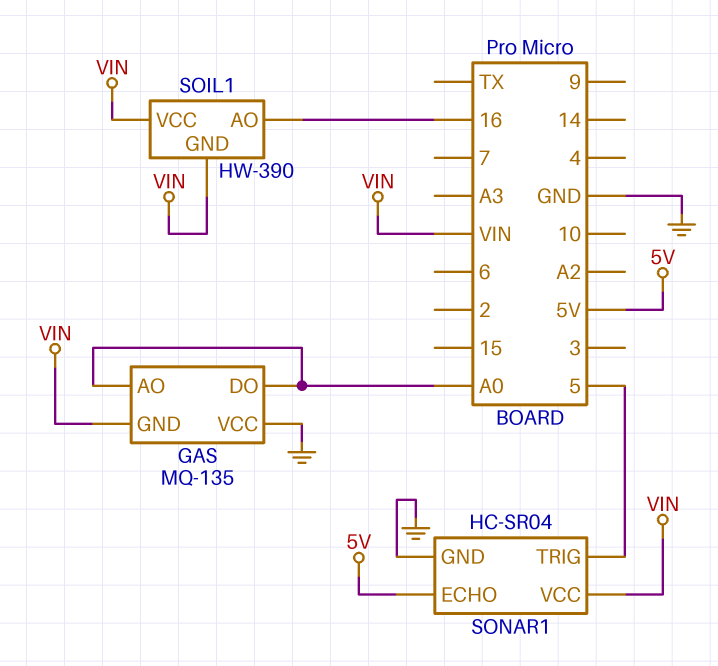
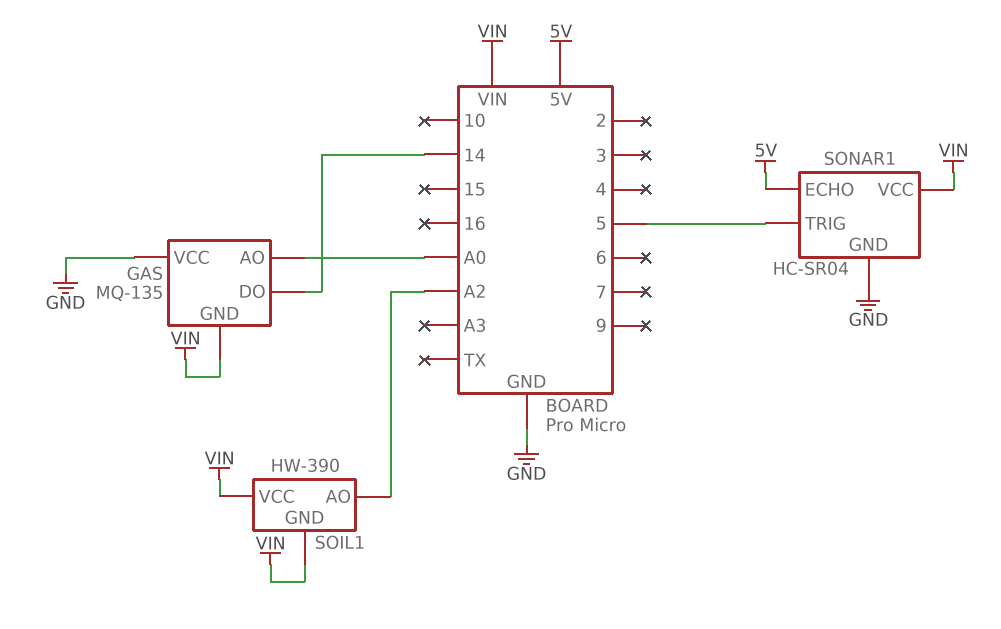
GAS pin DO: A0 -> 14
SOIL1 pin AO: 16 -> A2

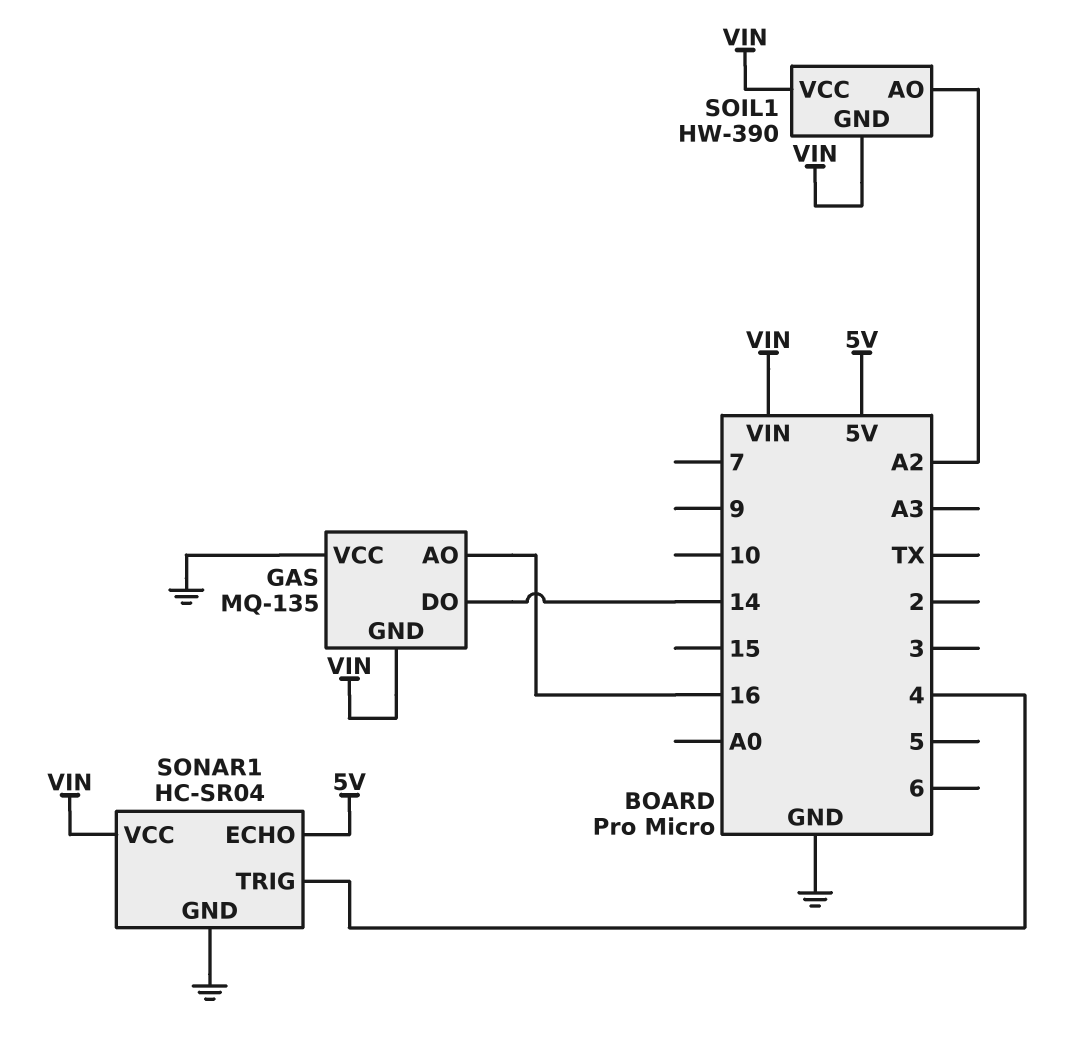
GAS pin AO: A0 -> 16
SONAR1 pin TRIG: 5 -> 4

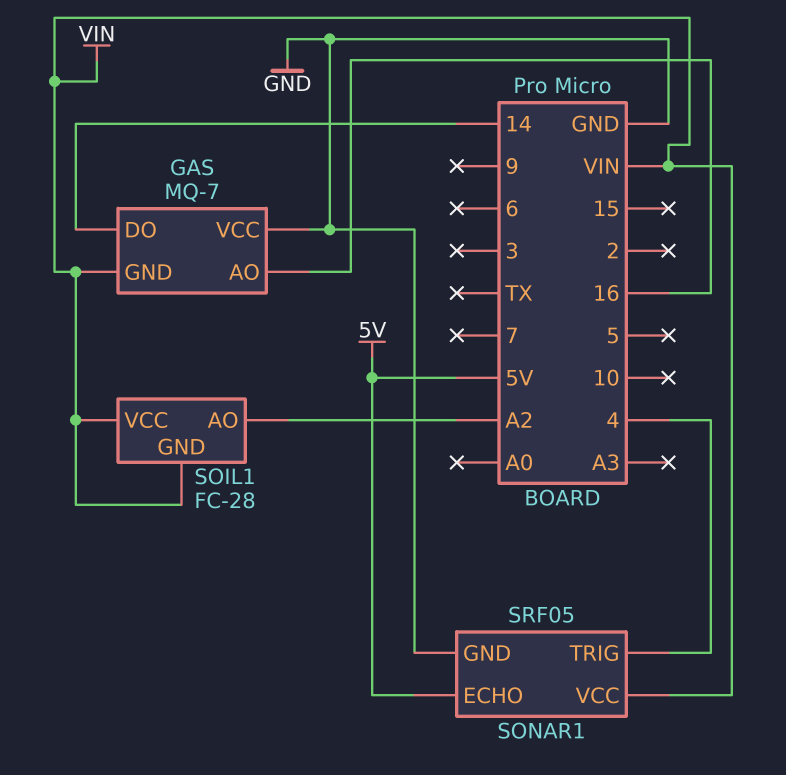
GAS: MQ-135 -> MQ-7
SOIL1: HW-390 -> FC-28
SONAR1: HC-SR04 -> SRF05

